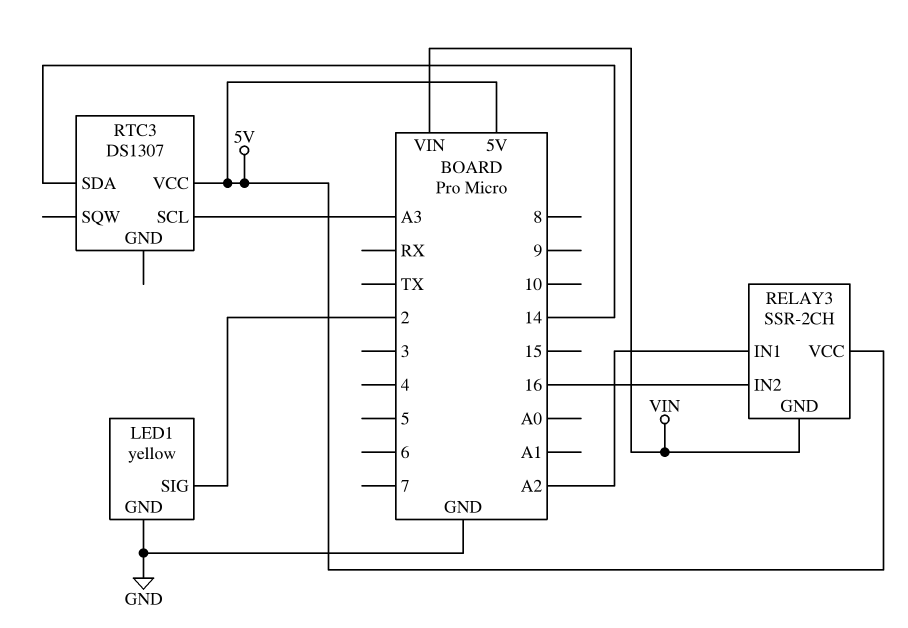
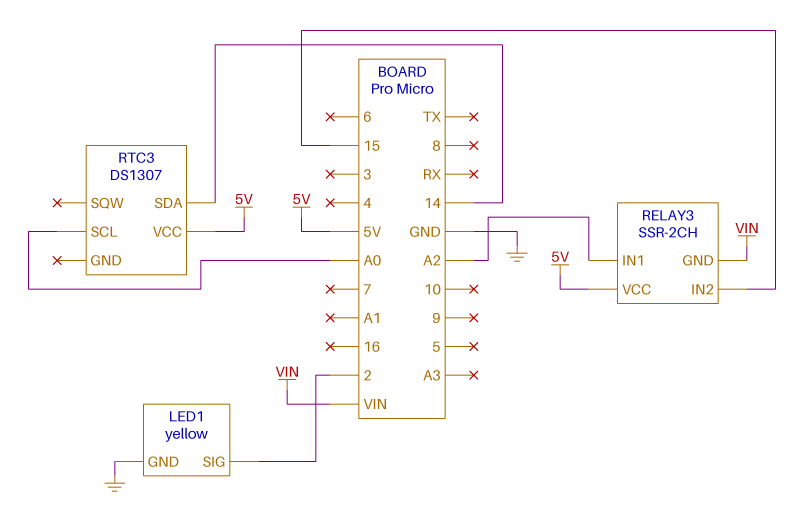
RELAY3 pin IN2: 16 -> 15
RTC3 pin SCL: A3 -> A0

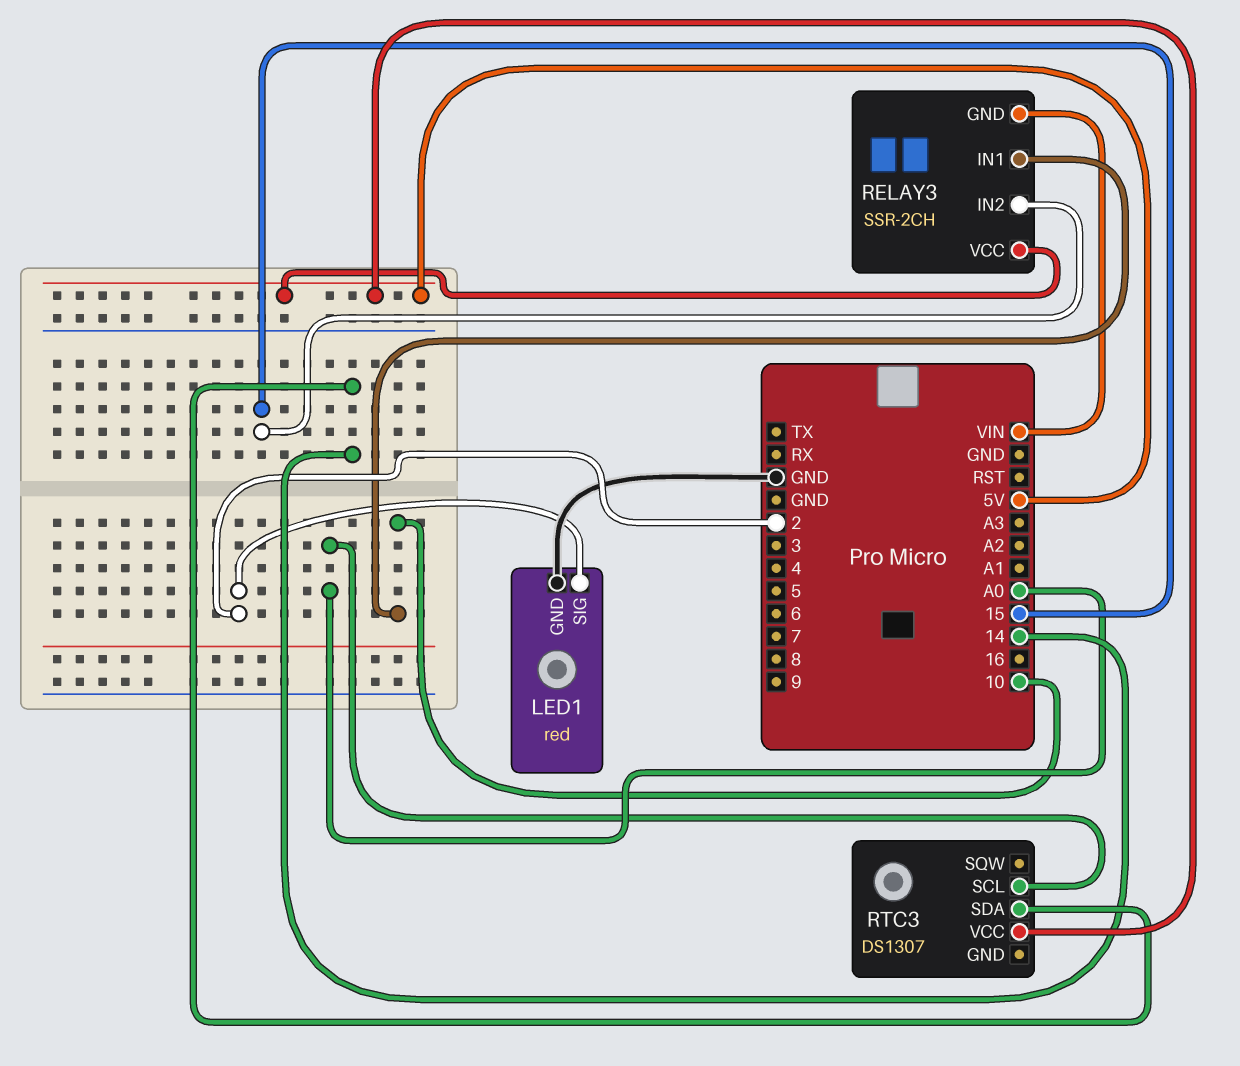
LED1: yellow -> red
RELAY3 pin IN1: A2 -> 10

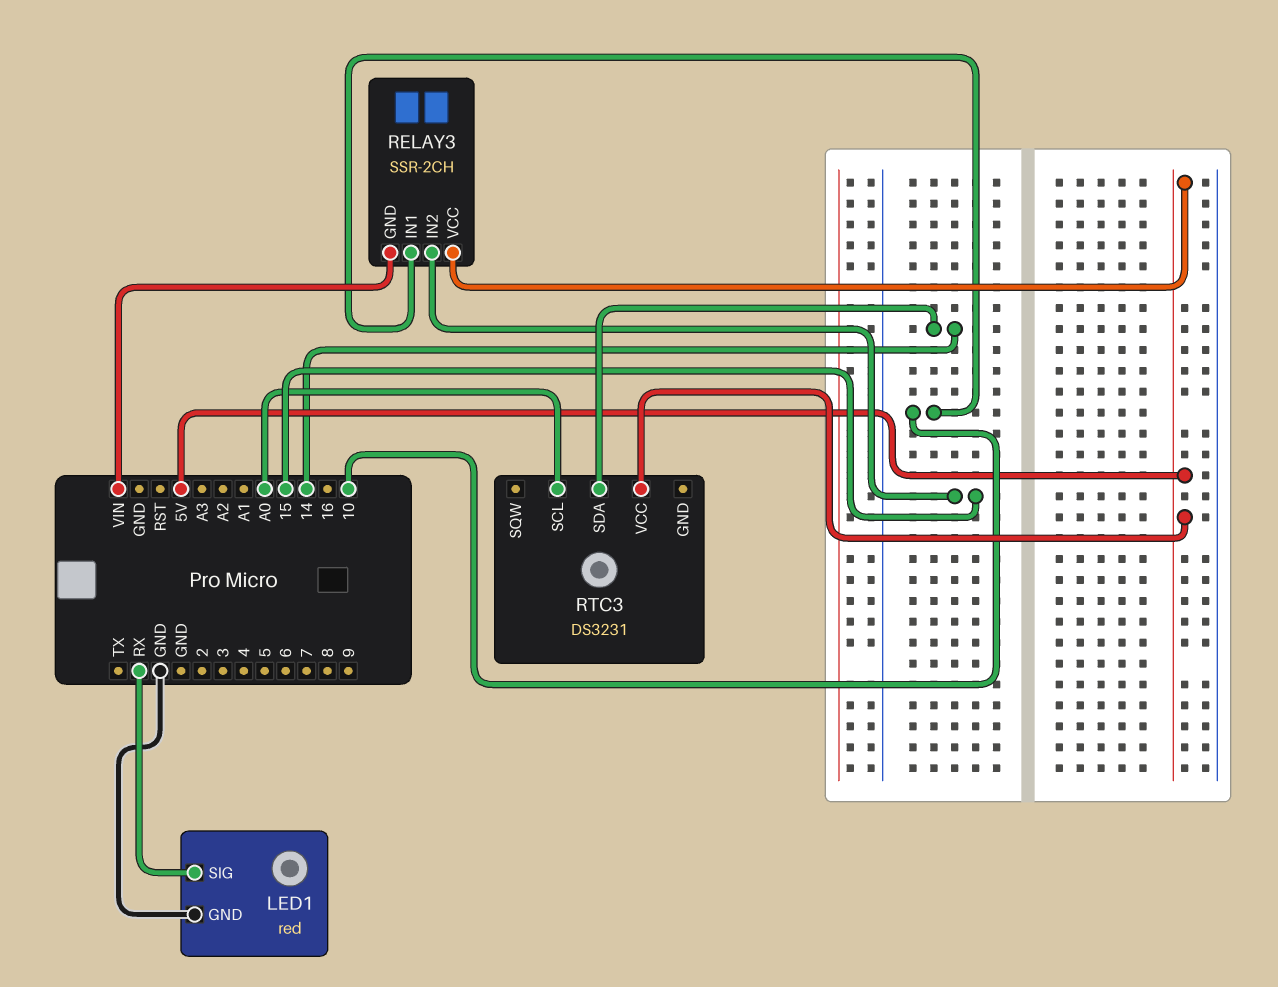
LED1 pin SIG: 2 -> RX
RTC3: DS1307 -> DS3231

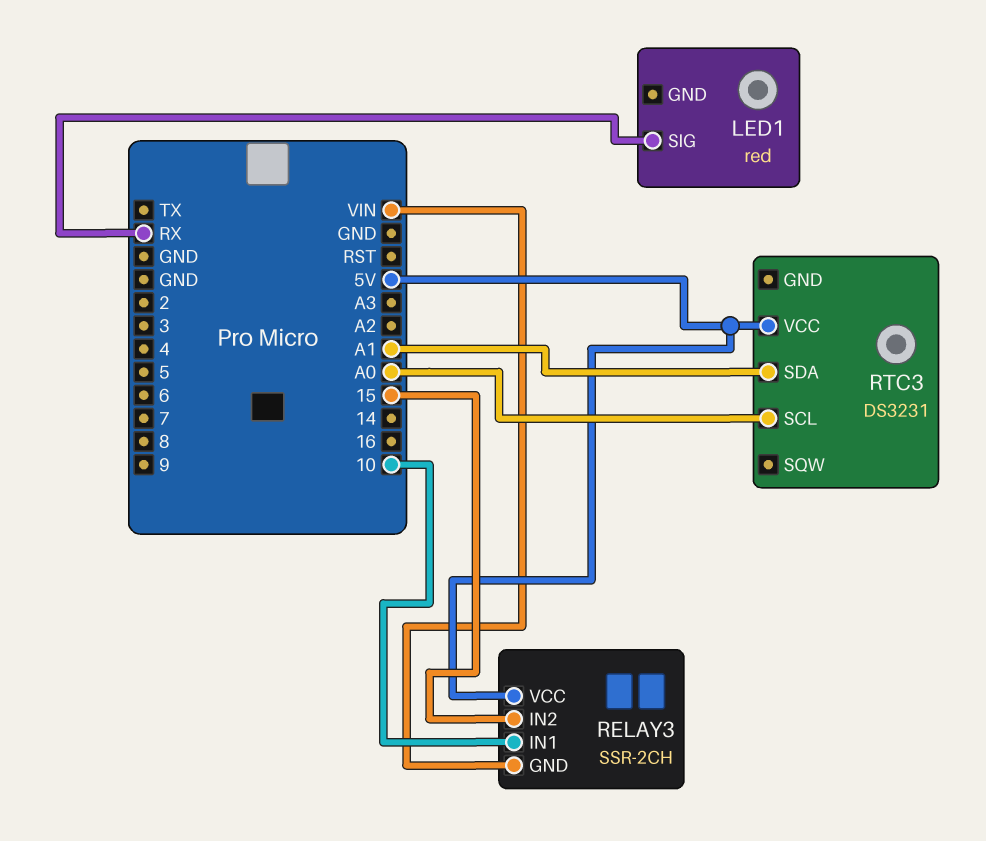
LED1 pin GND: GND -> none
RTC3 pin SDA: 14 -> A1

